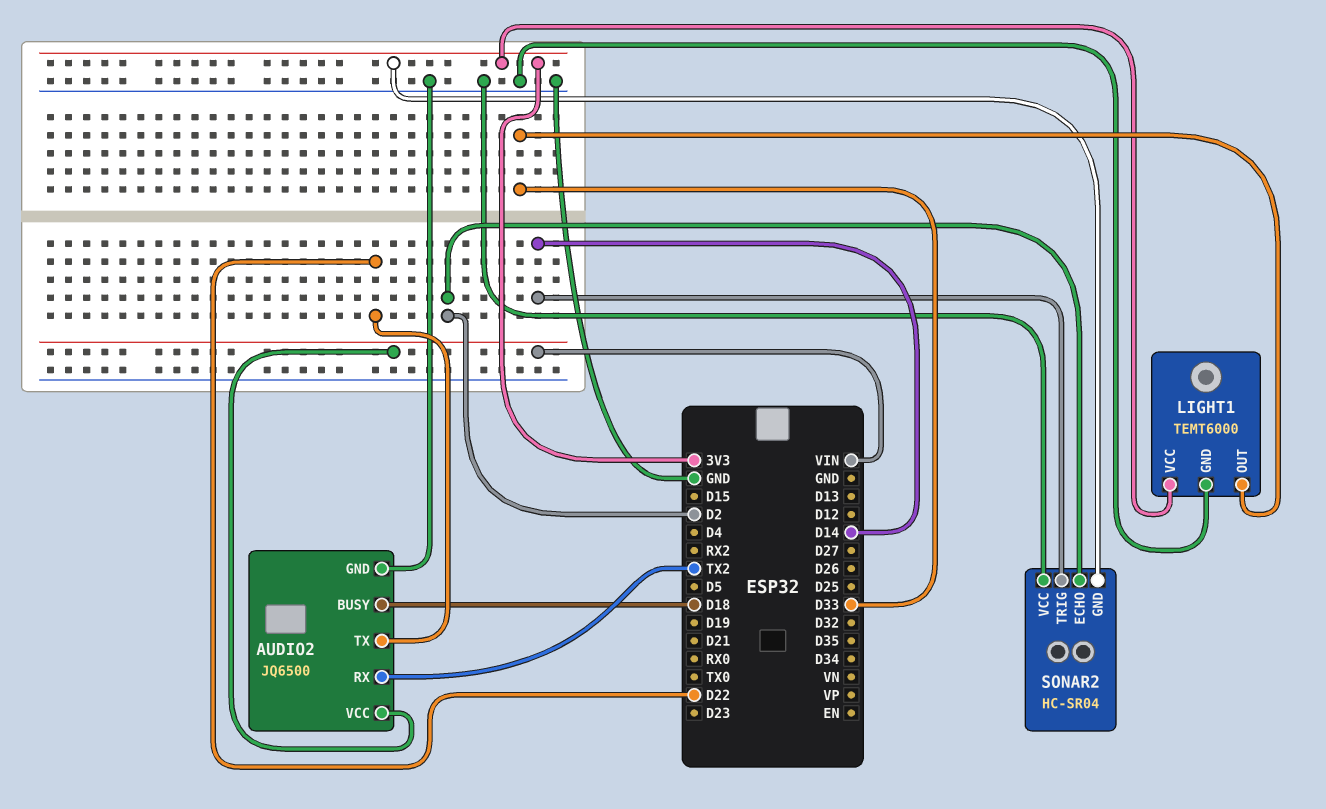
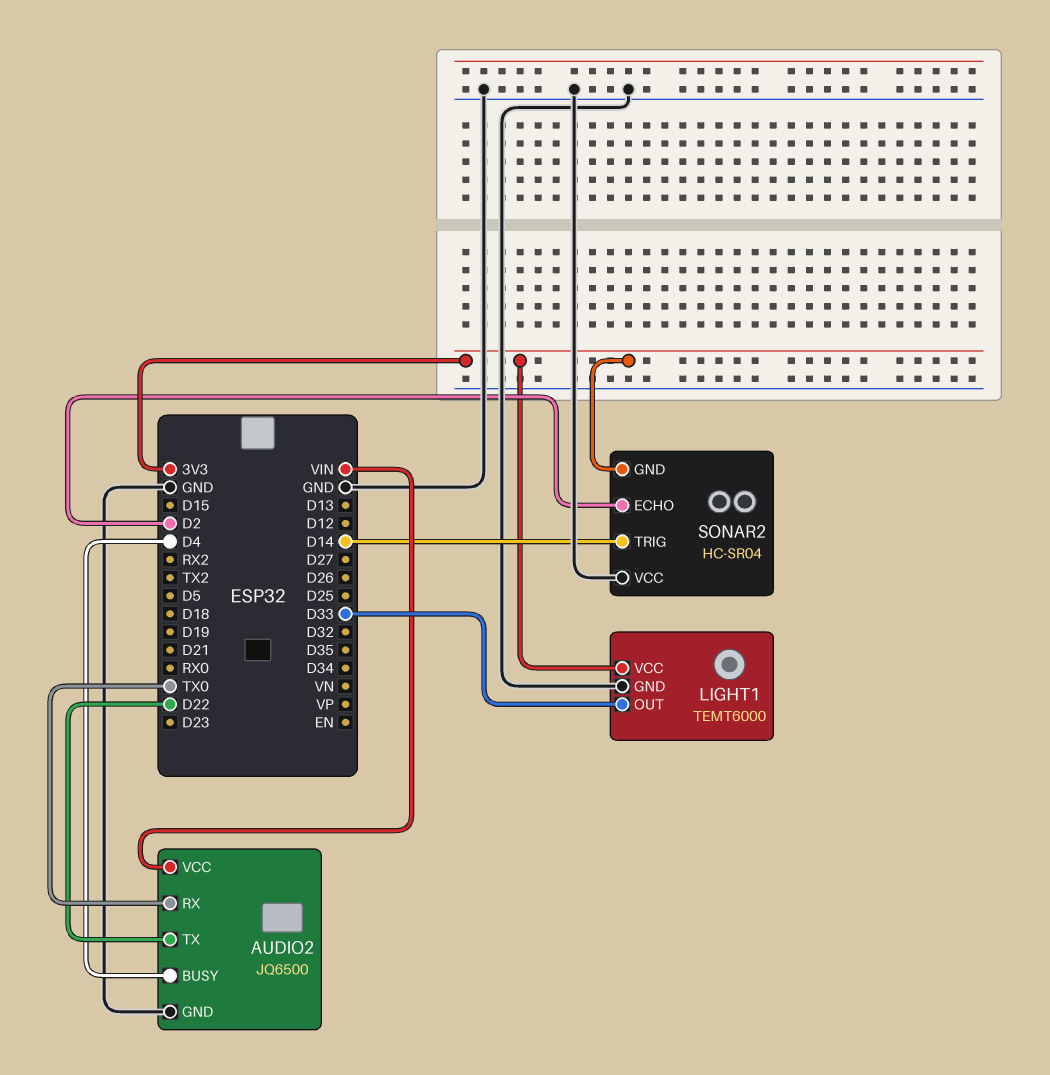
AUDIO2 pin BUSY: D18 -> D4
AUDIO2 pin RX: TX2 -> TX0

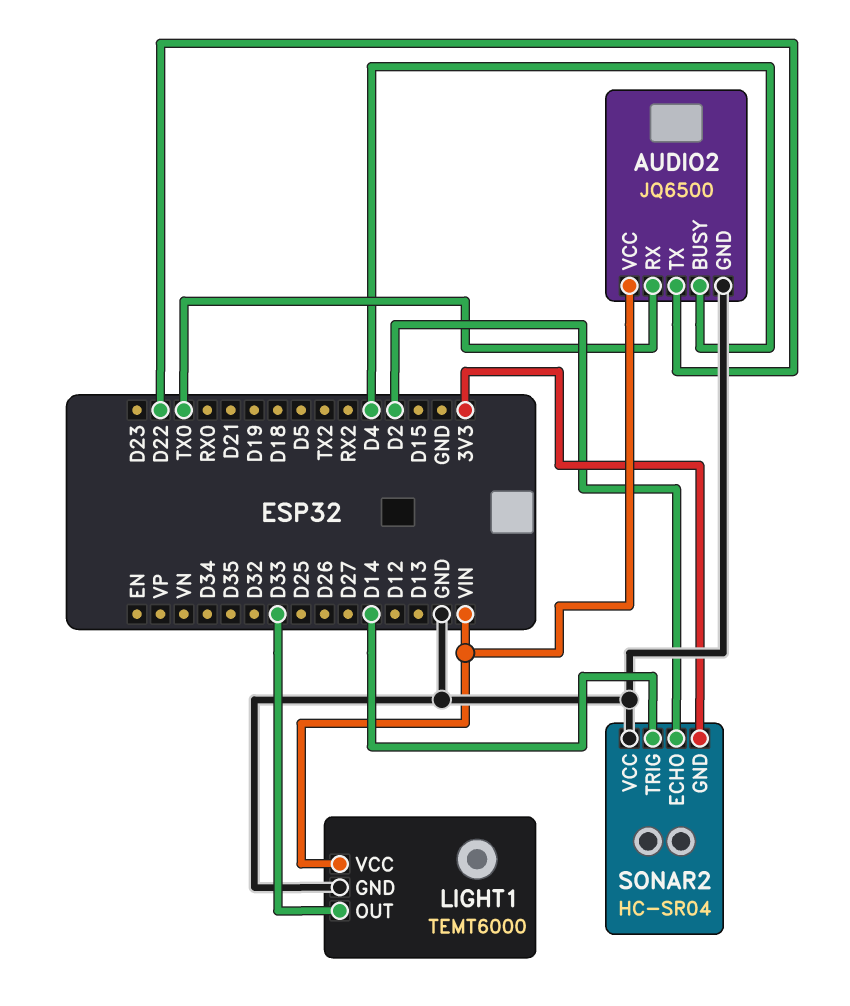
LIGHT1 pin VCC: 3V3 -> VIN

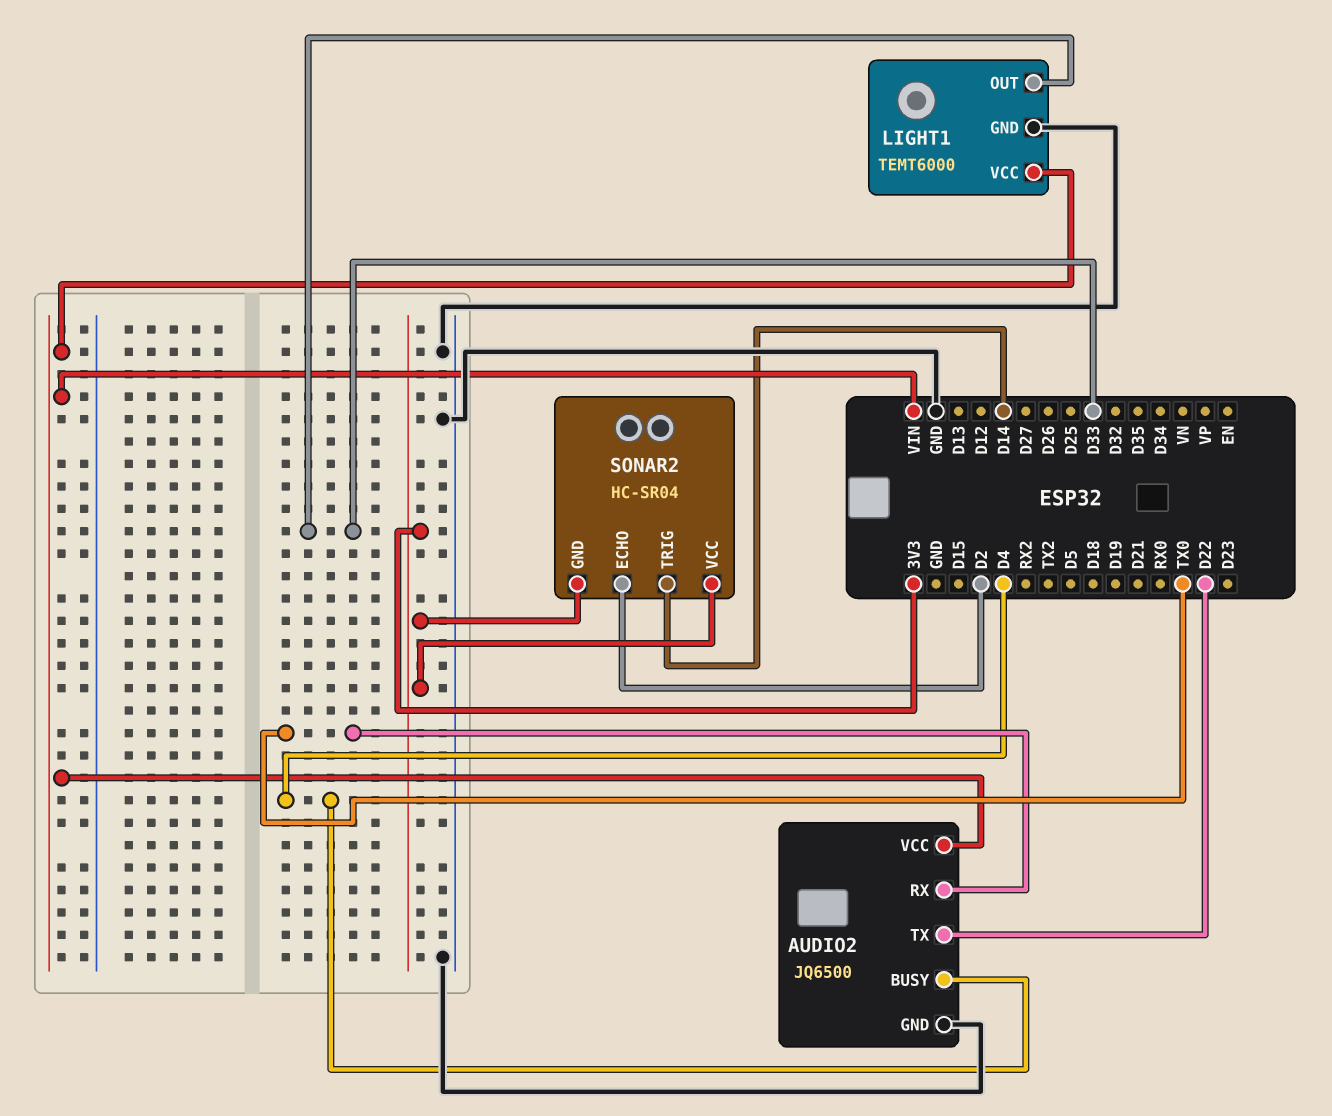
SONAR2 pin VCC: GND -> 3V3

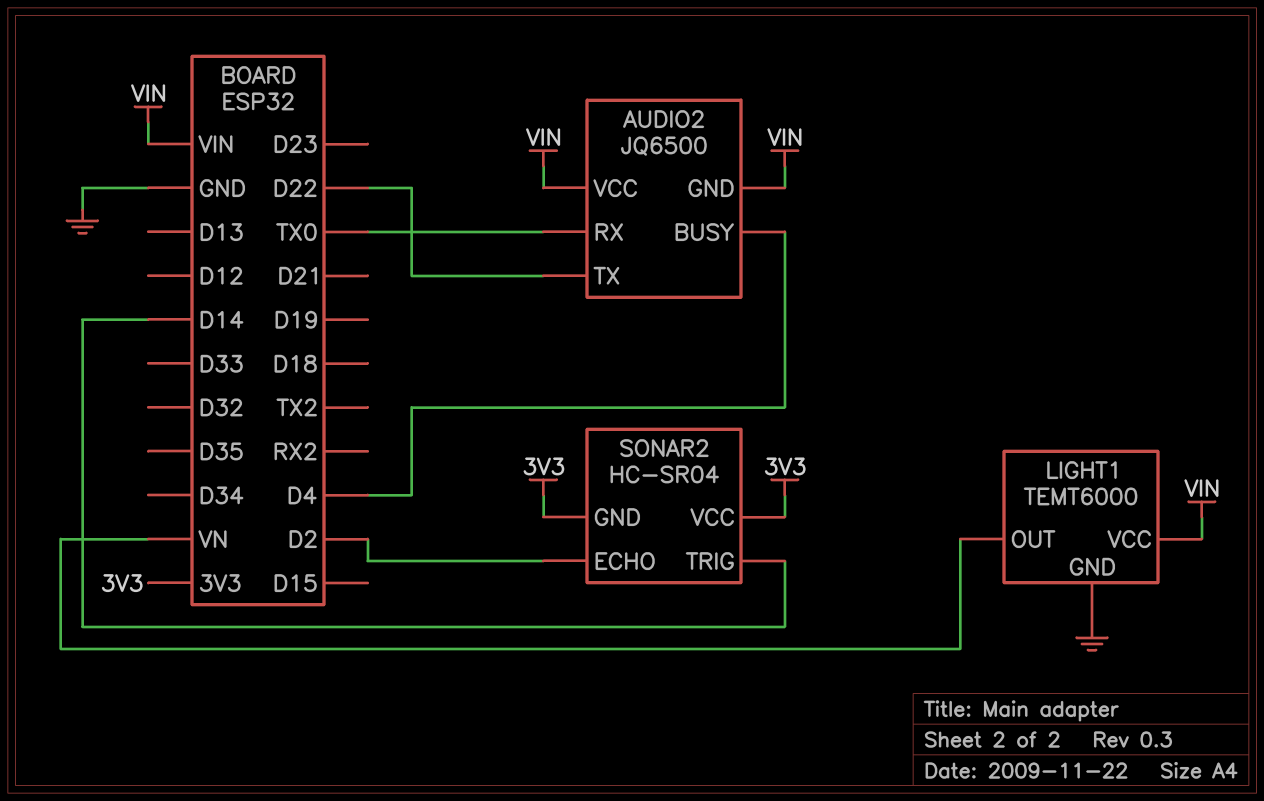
AUDIO2 pin GND: GND -> VIN
LIGHT1 pin OUT: D33 -> VN

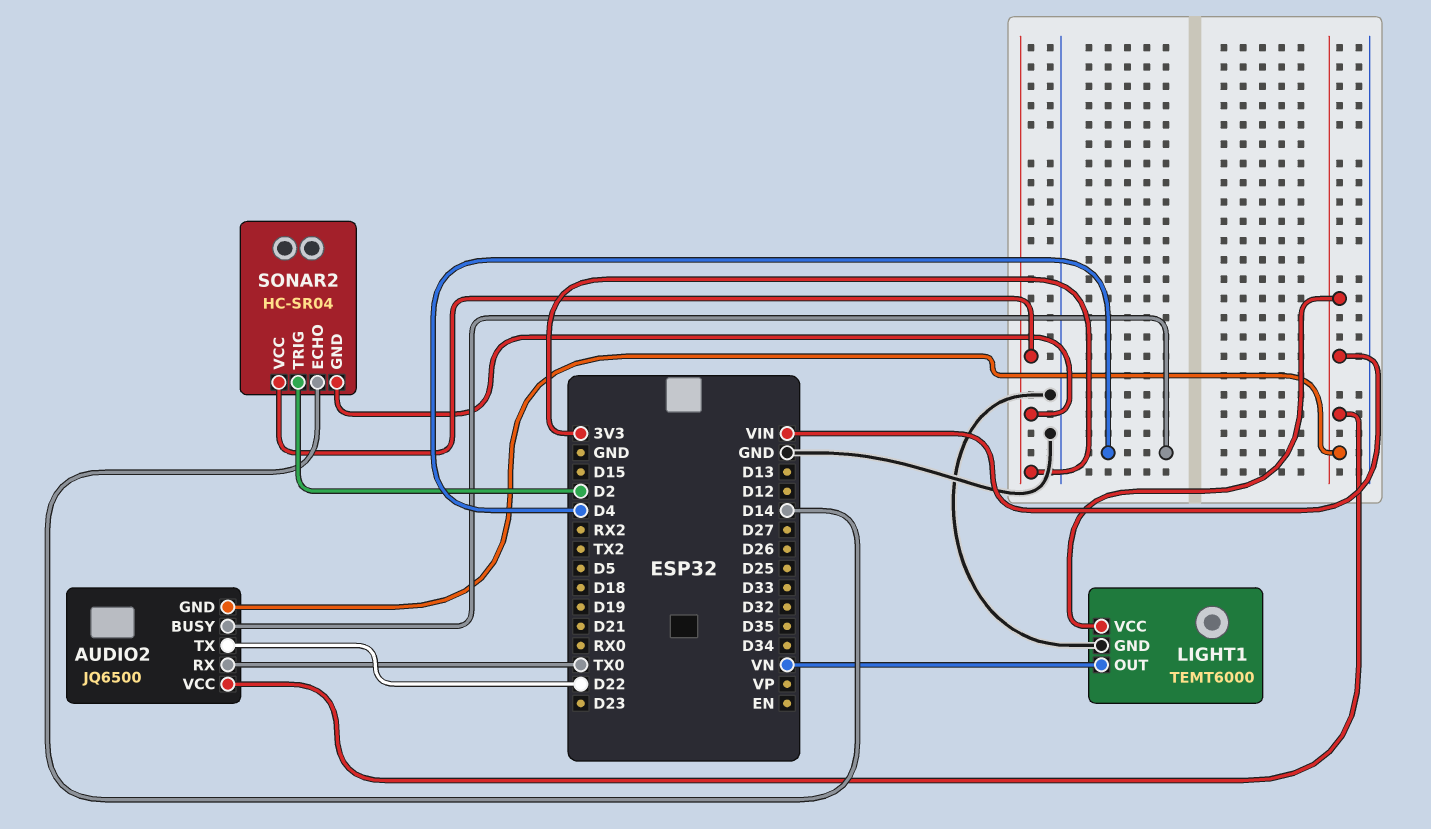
SONAR2 pin ECHO: D2 -> D14
SONAR2 pin TRIG: D14 -> D2

